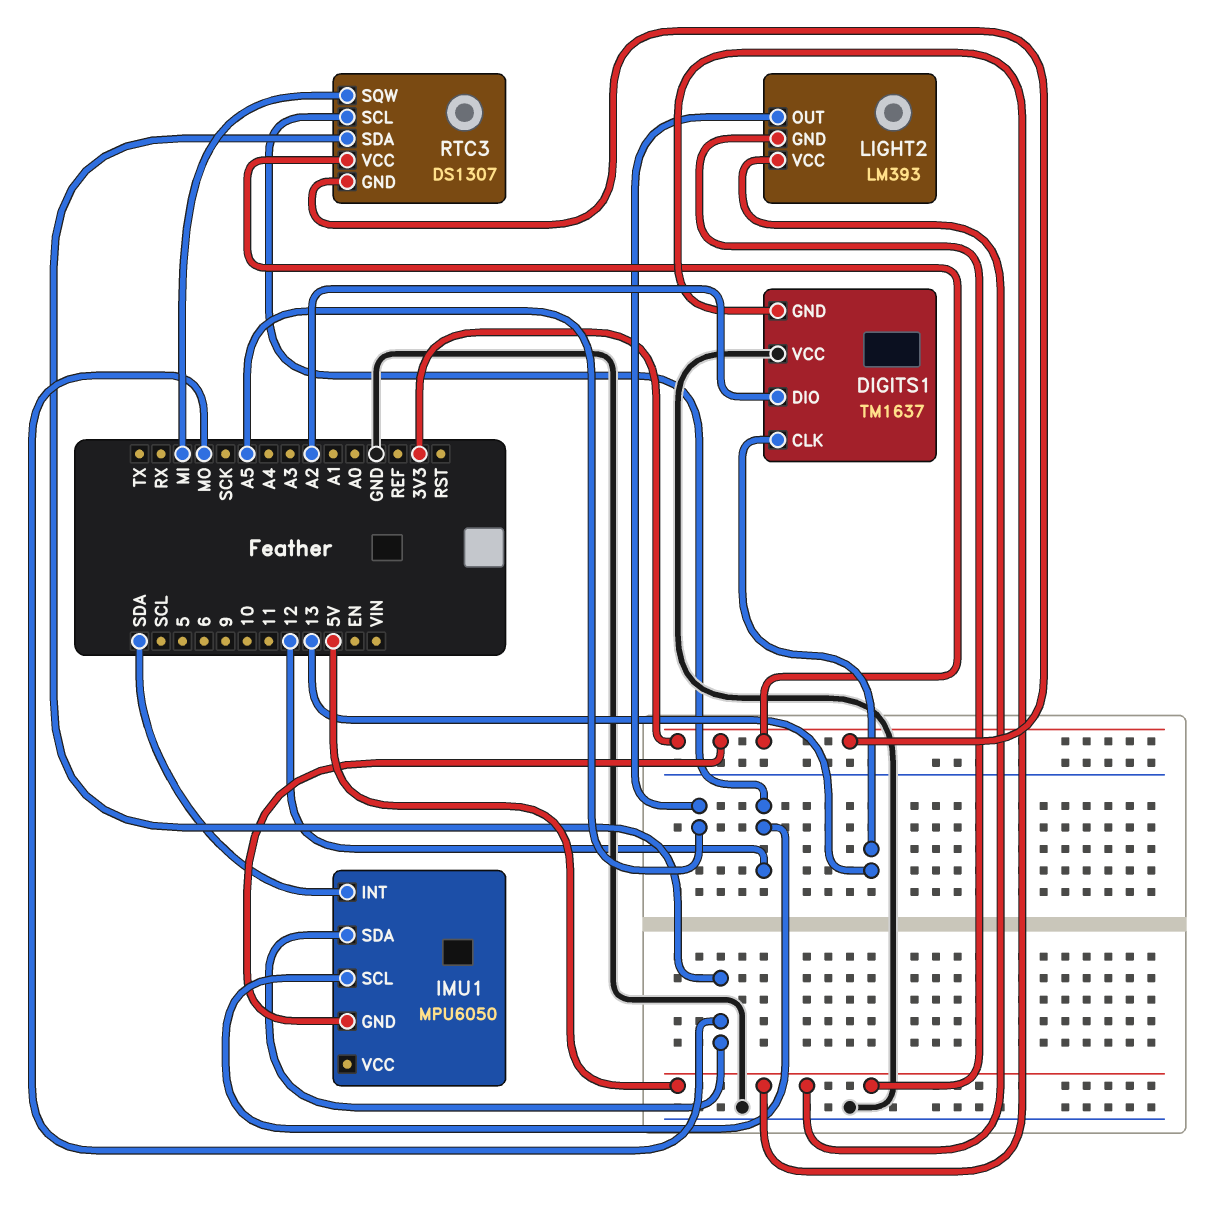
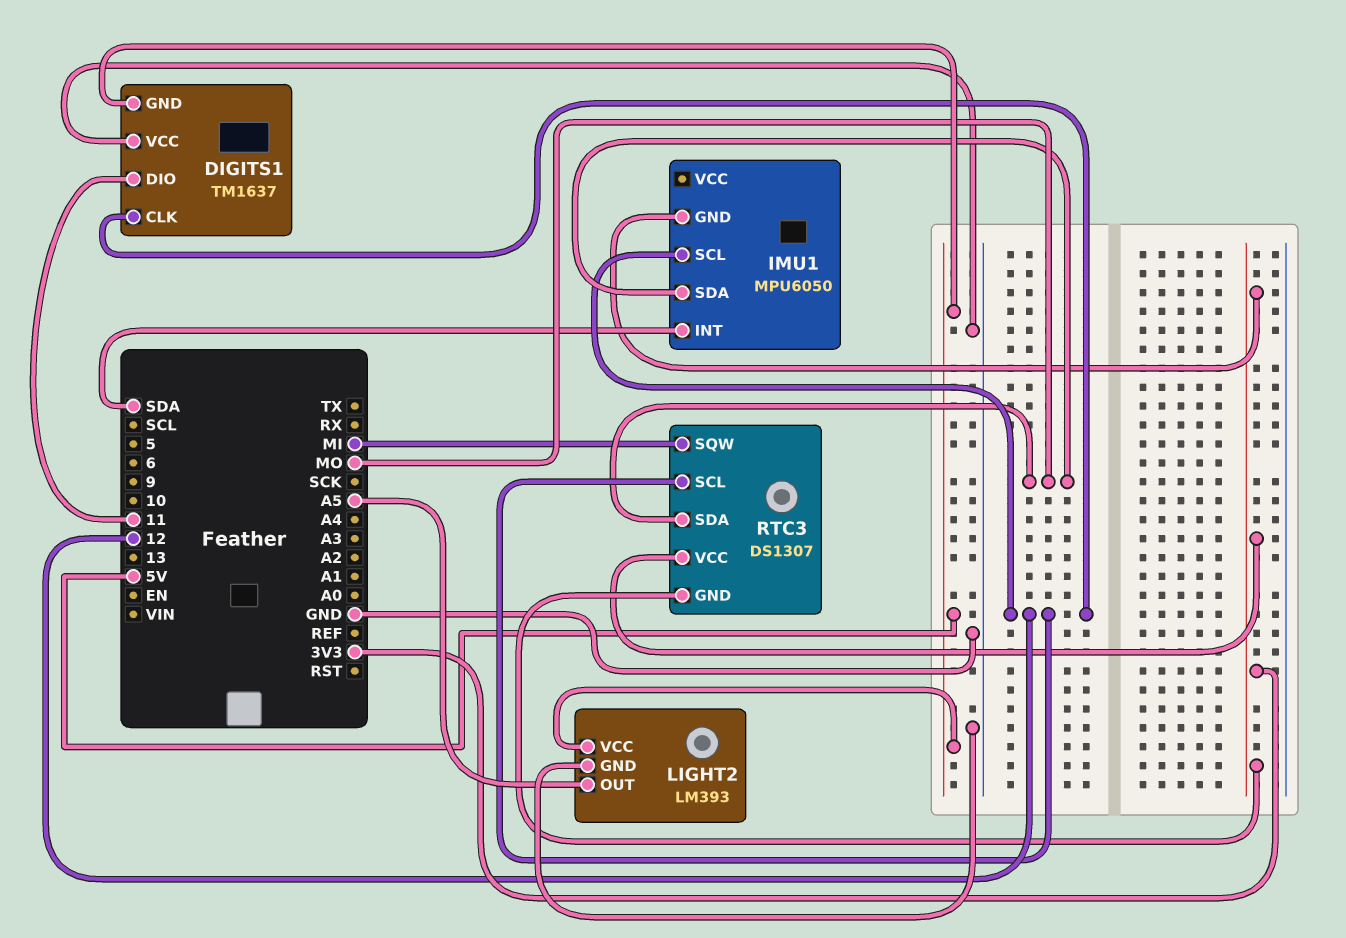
DIGITS1 pin CLK: 13 -> 12
DIGITS1 pin DIO: A2 -> 11
LIGHT2 pin GND: 5V -> GND

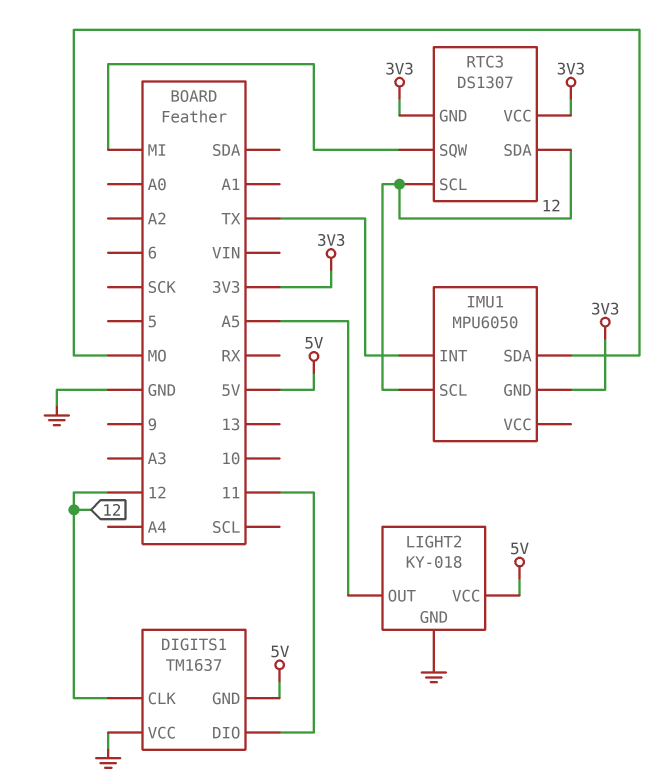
IMU1 pin INT: SDA -> TX
LIGHT2: LM393 -> KY-018
RTC3 pin SDA: MO -> 12

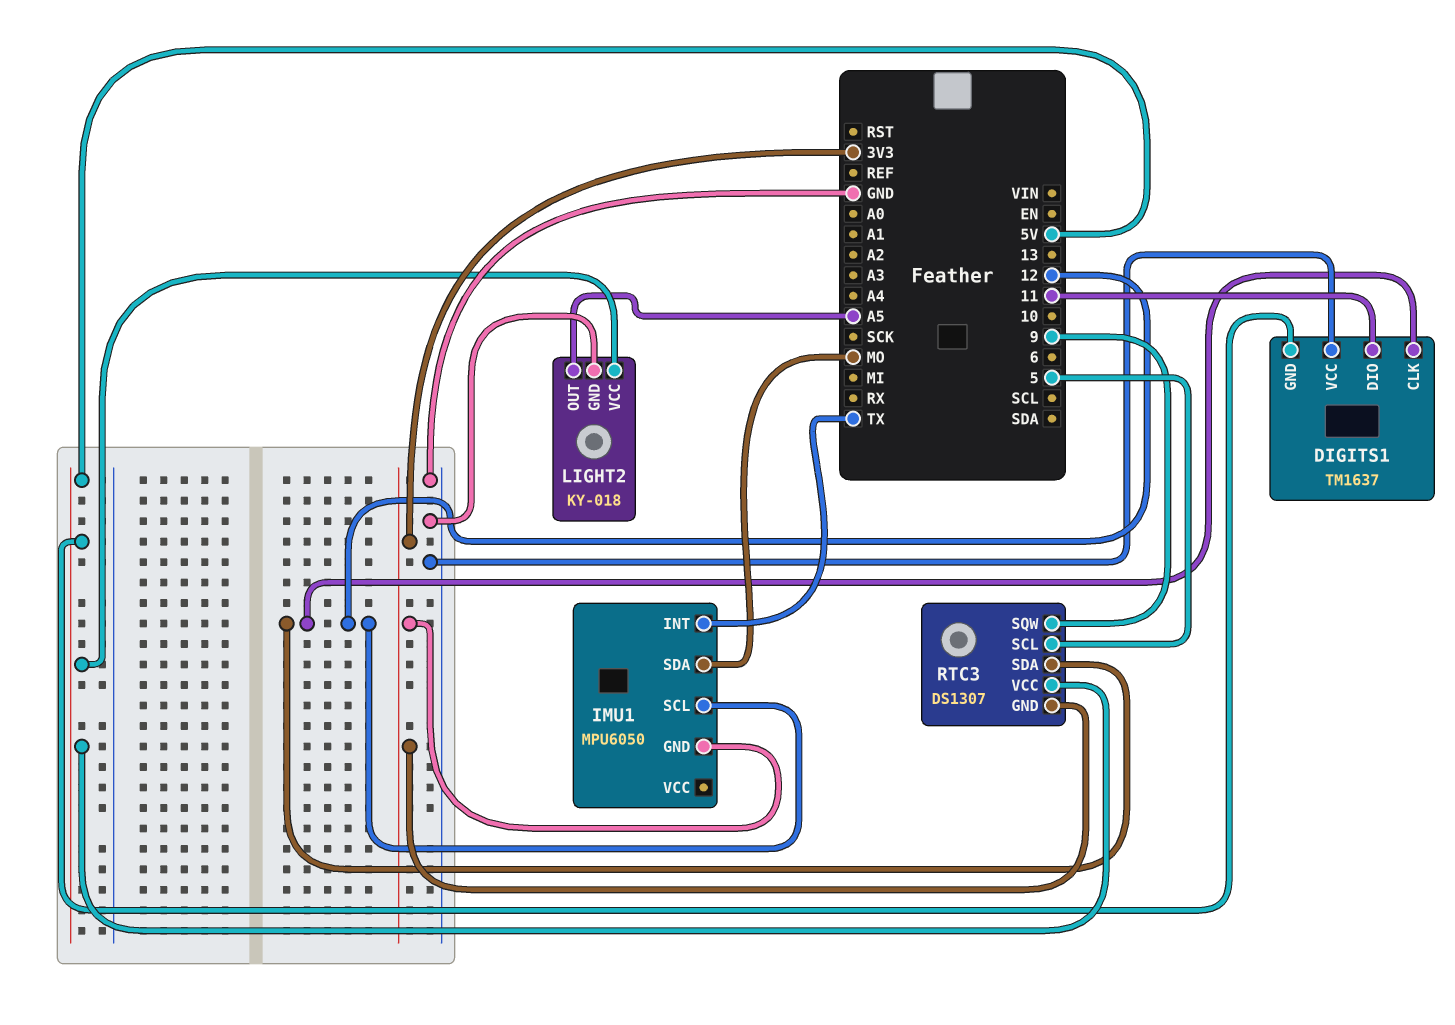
RTC3 pin SCL: 12 -> 5
RTC3 pin SQW: MI -> 9
RTC3 pin VCC: 3V3 -> 5V

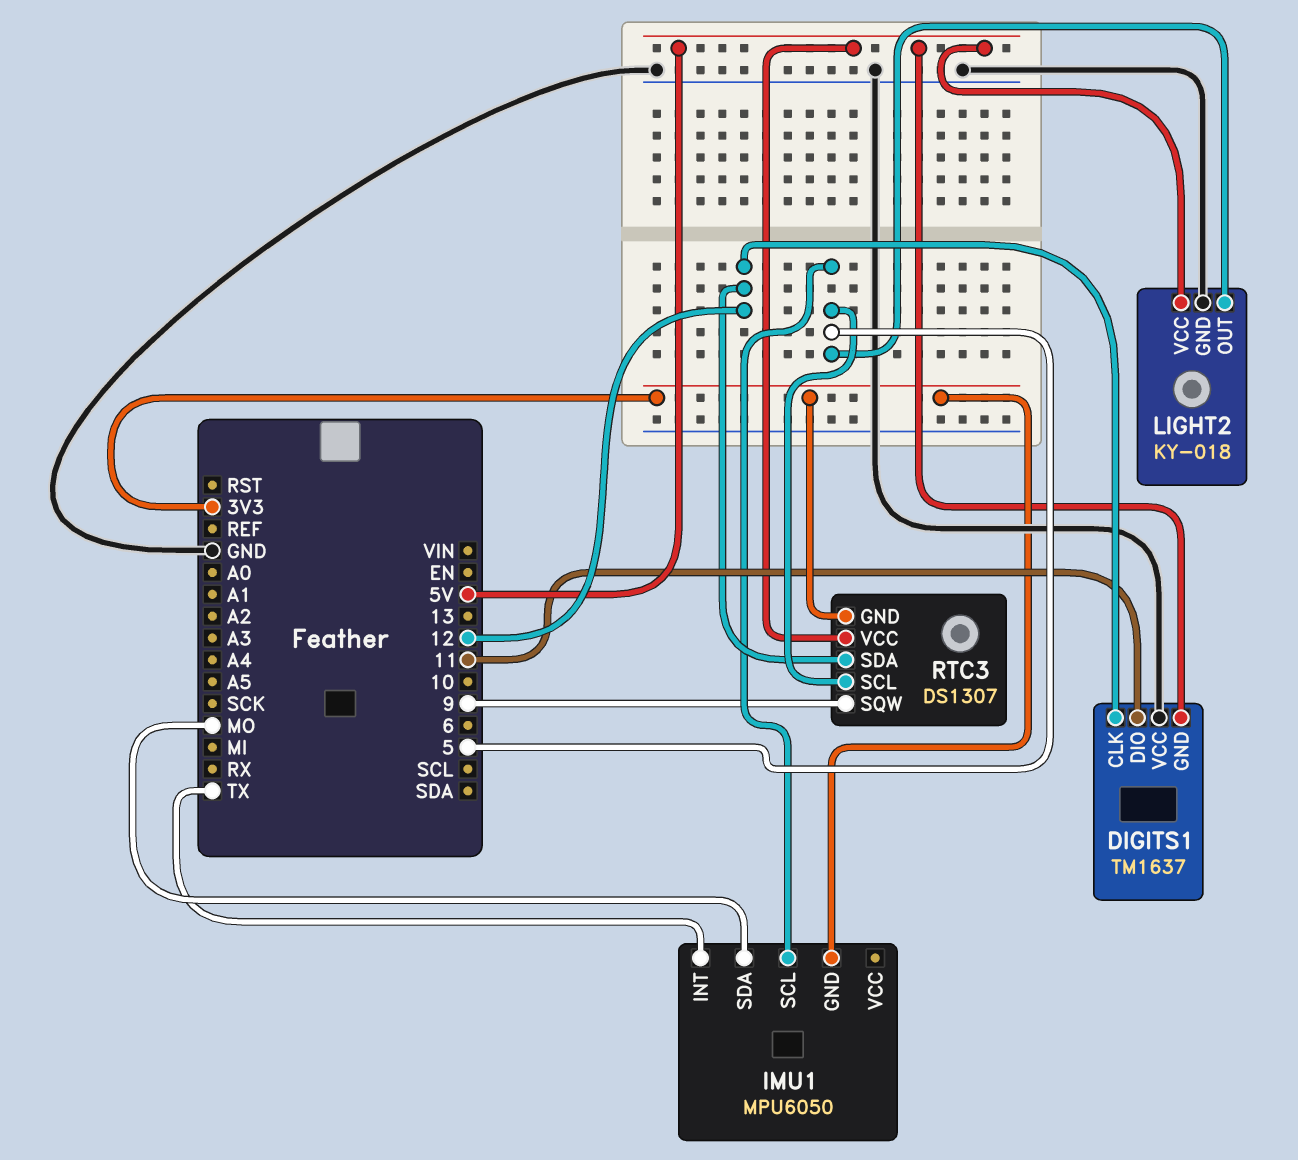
IMU1 pin SCL: 12 -> 5
LIGHT2 pin OUT: A5 -> 5

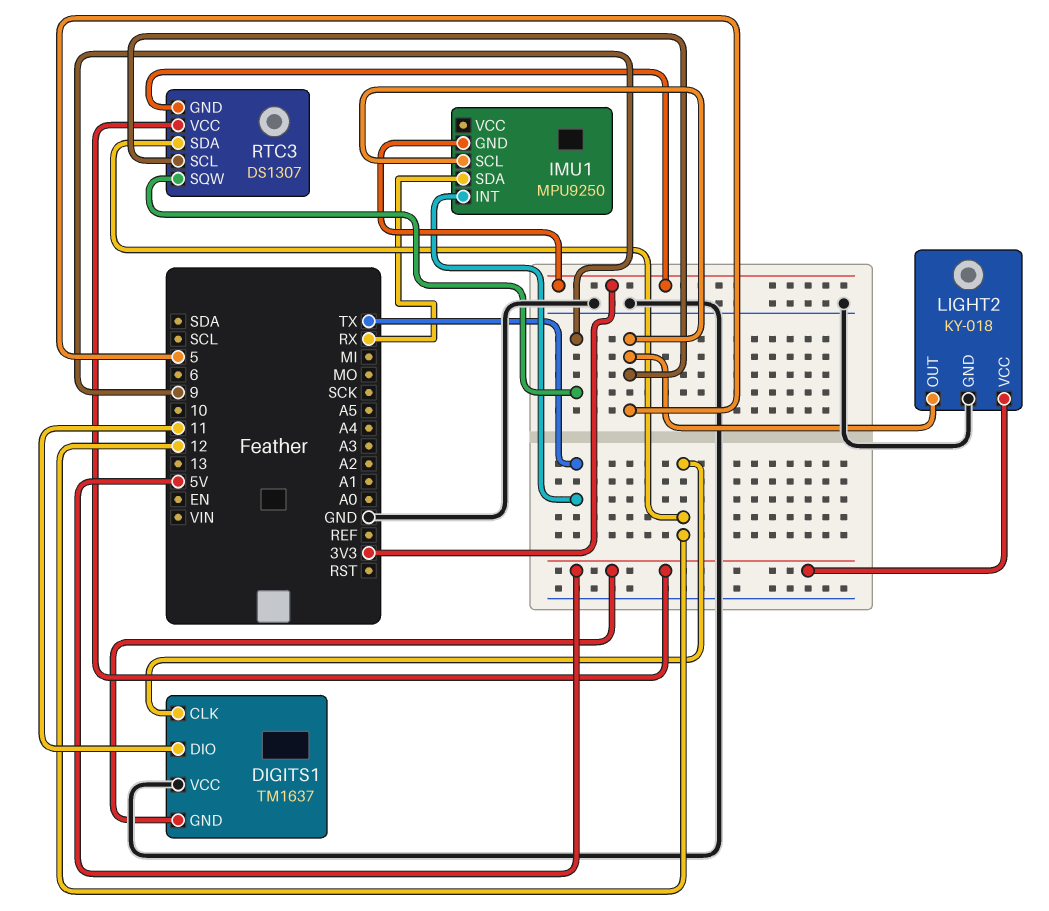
IMU1: MPU6050 -> MPU9250
IMU1 pin SDA: MO -> RX

